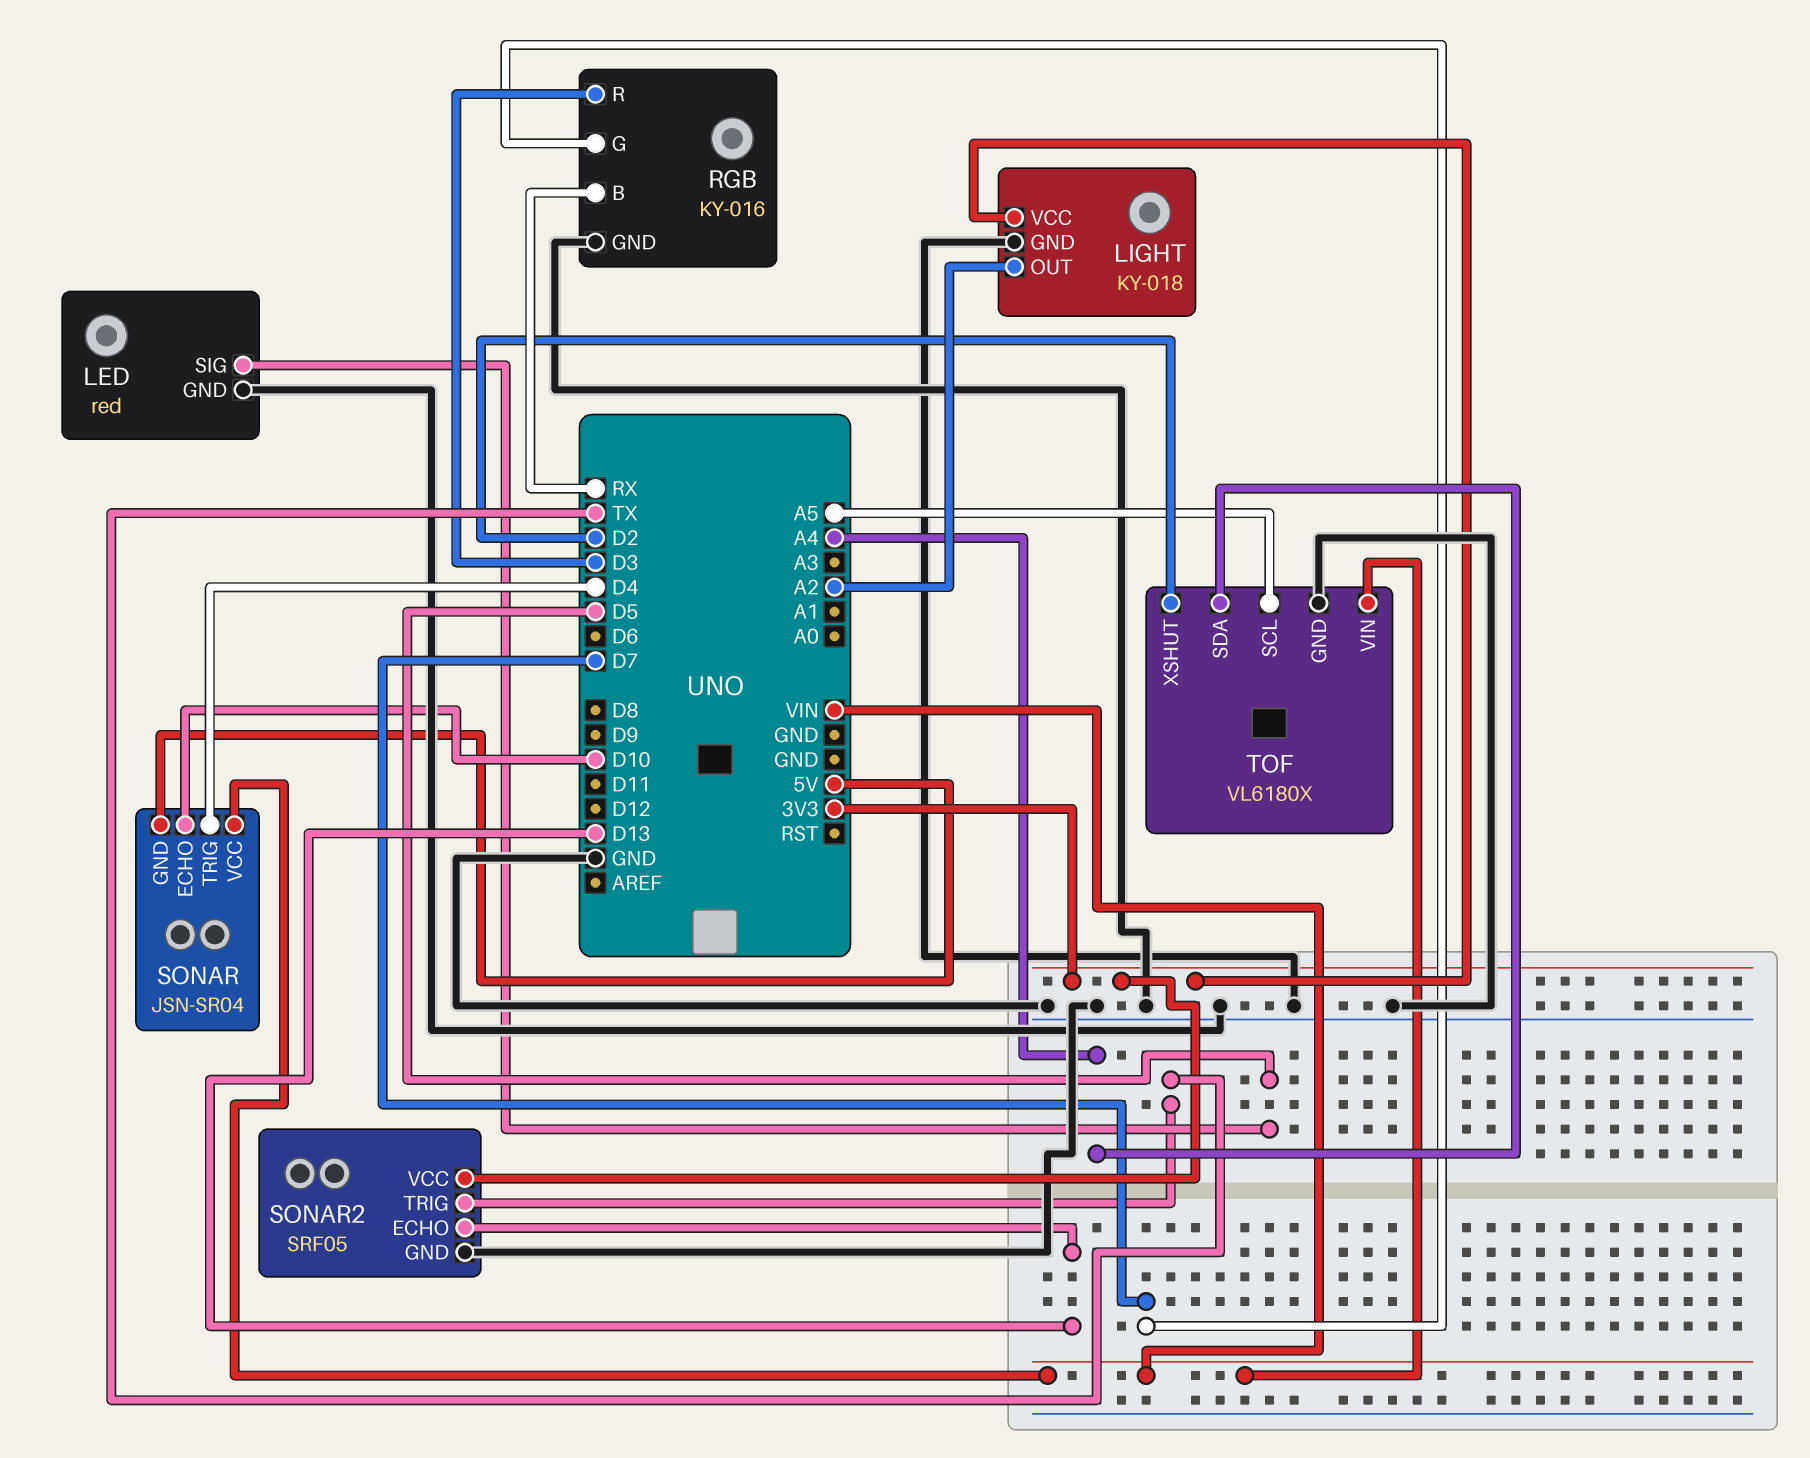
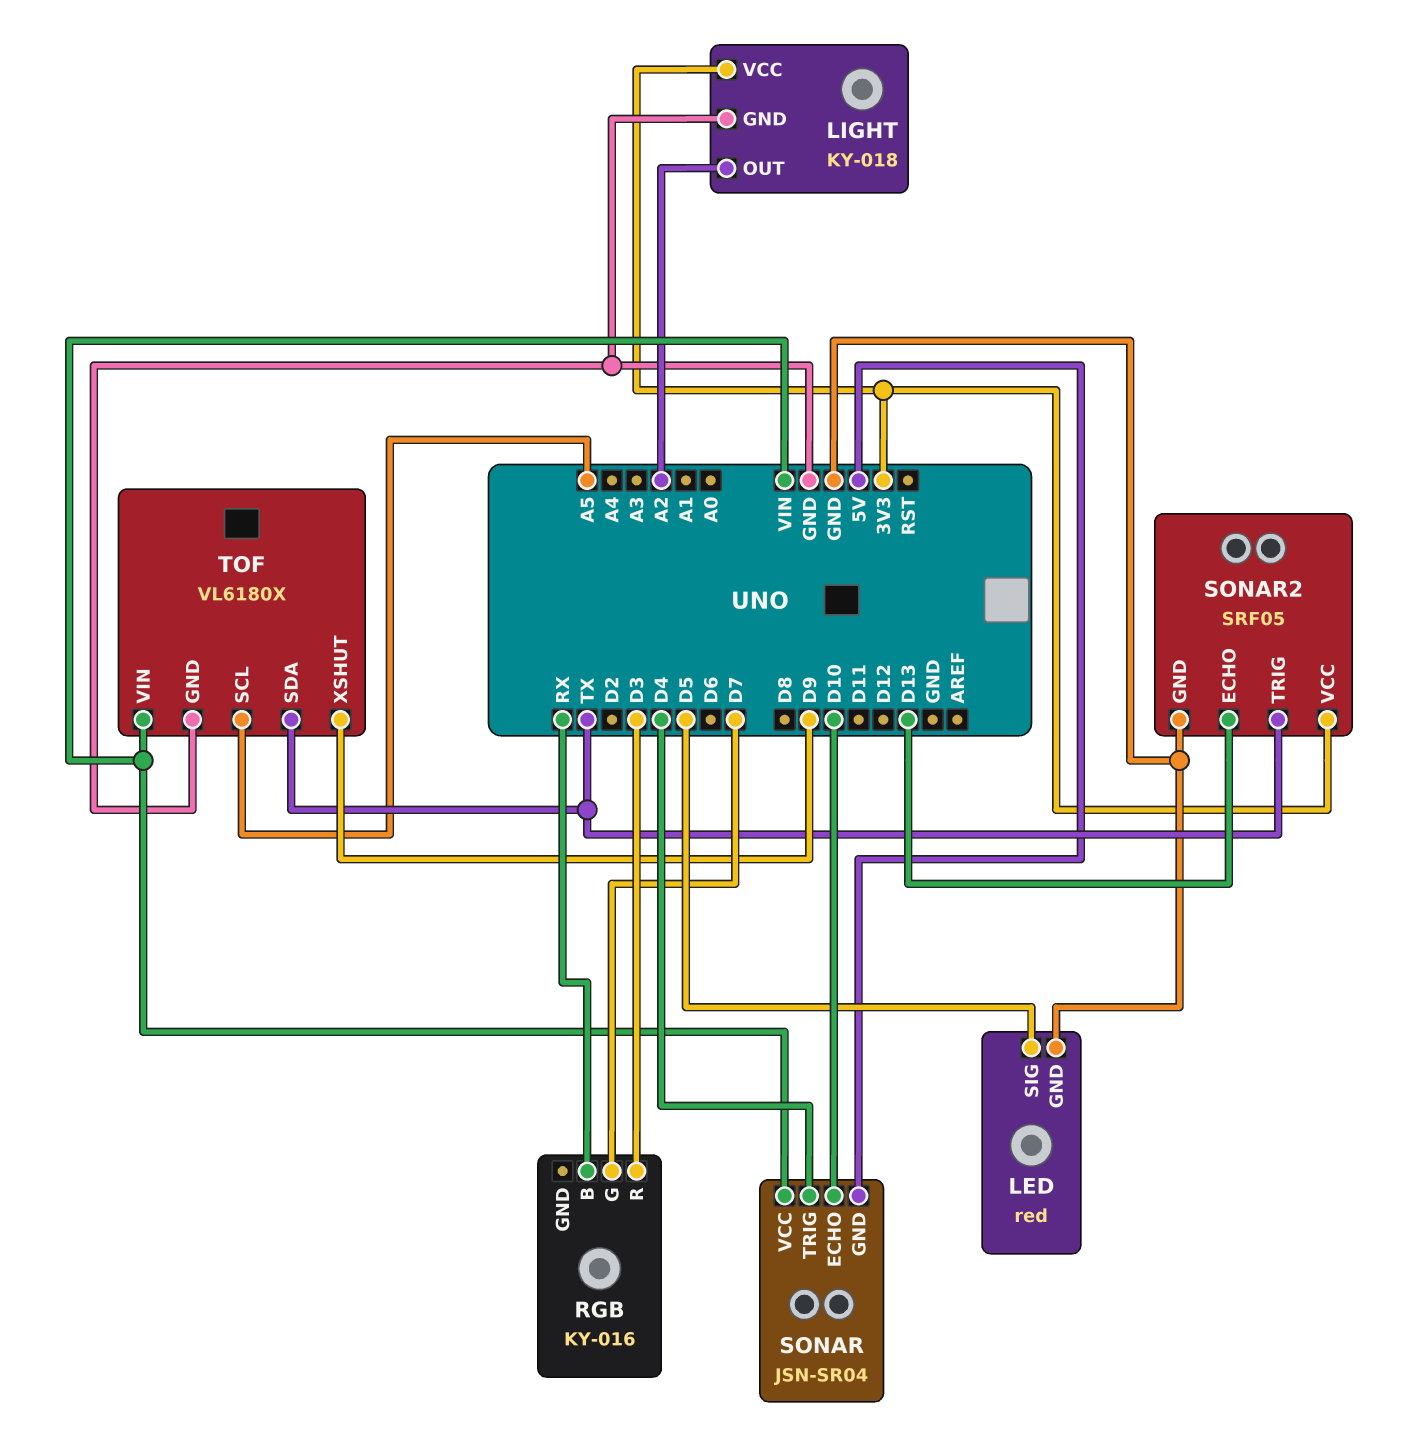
RGB pin GND: GND -> none
TOF pin SDA: A4 -> TX
TOF pin XSHUT: D2 -> D9

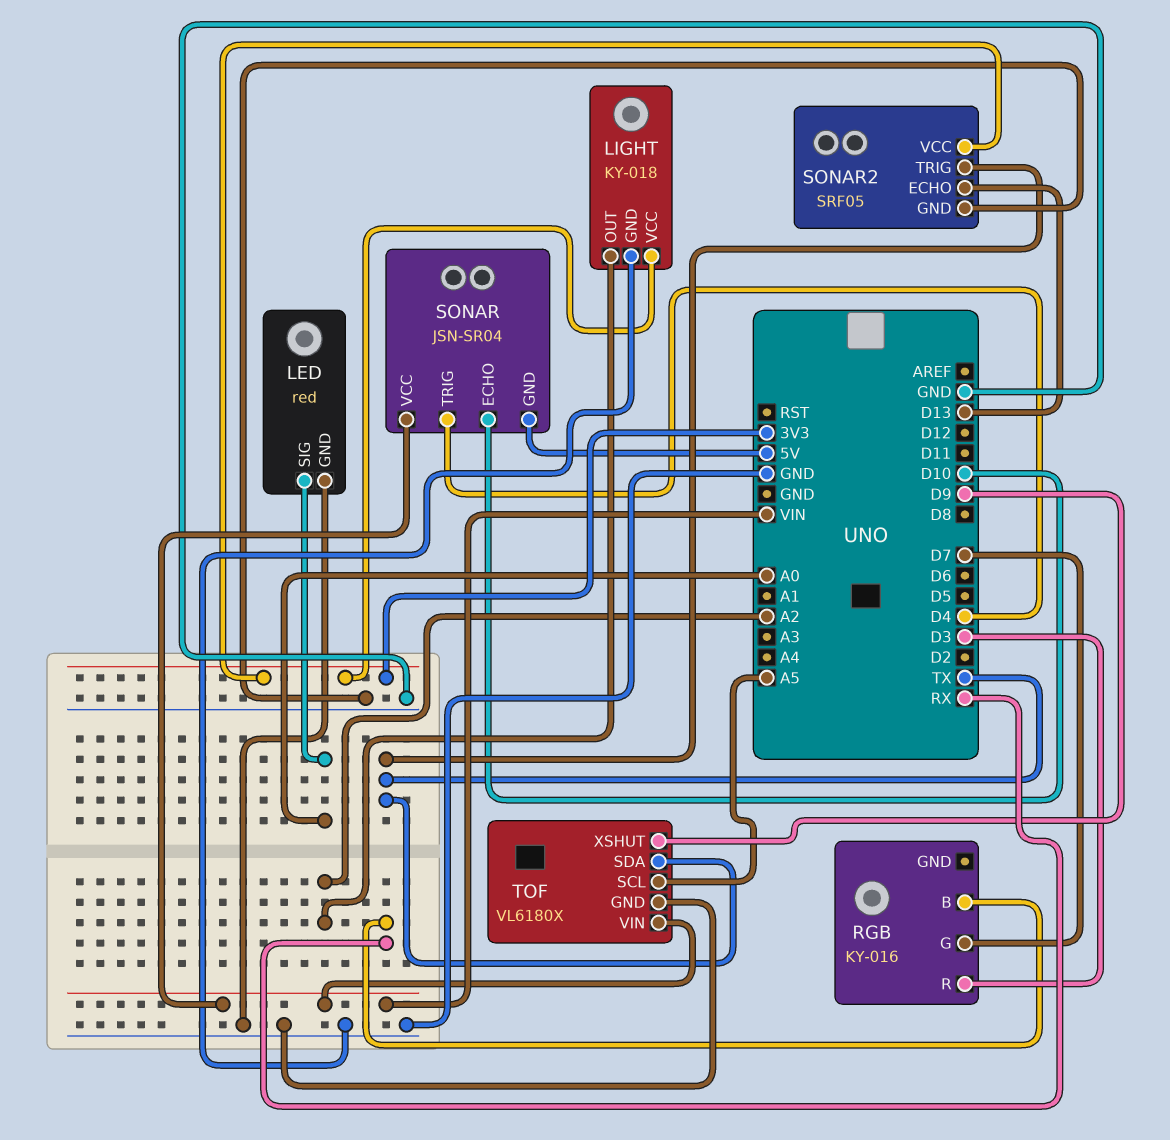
LED pin SIG: D5 -> A0

